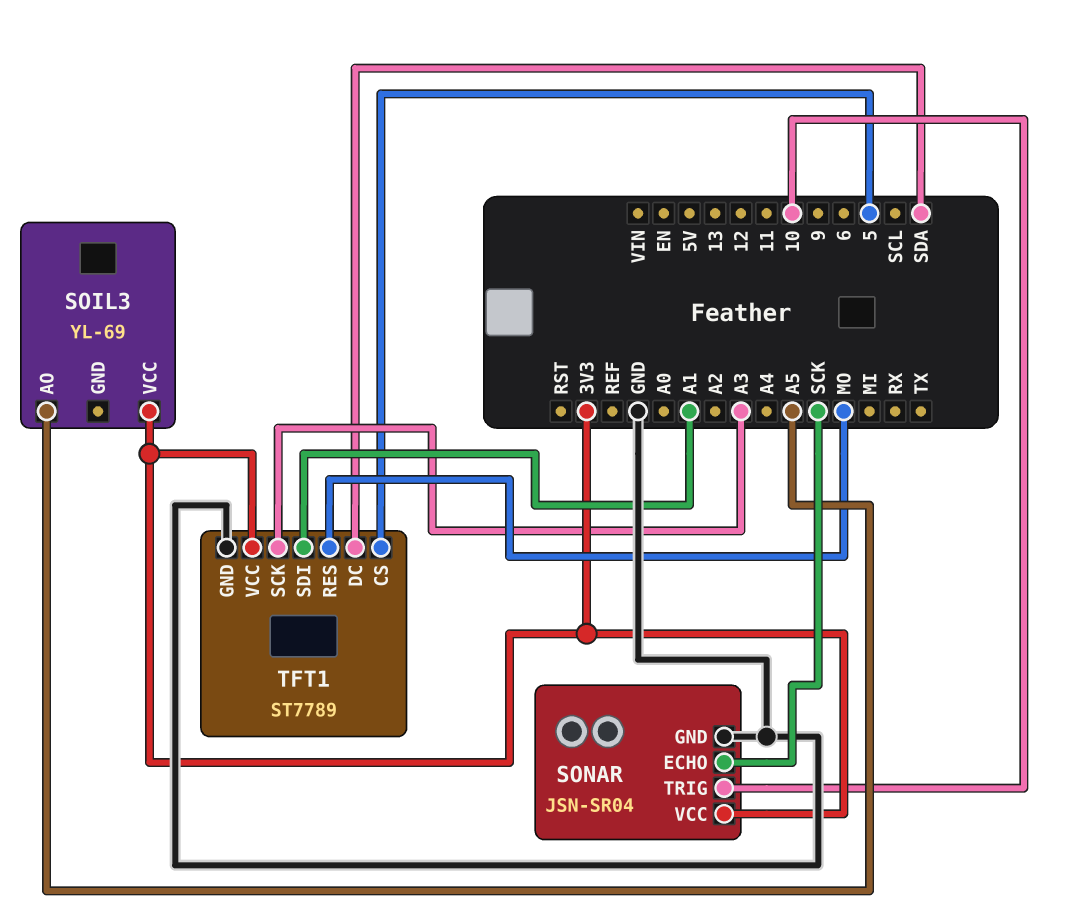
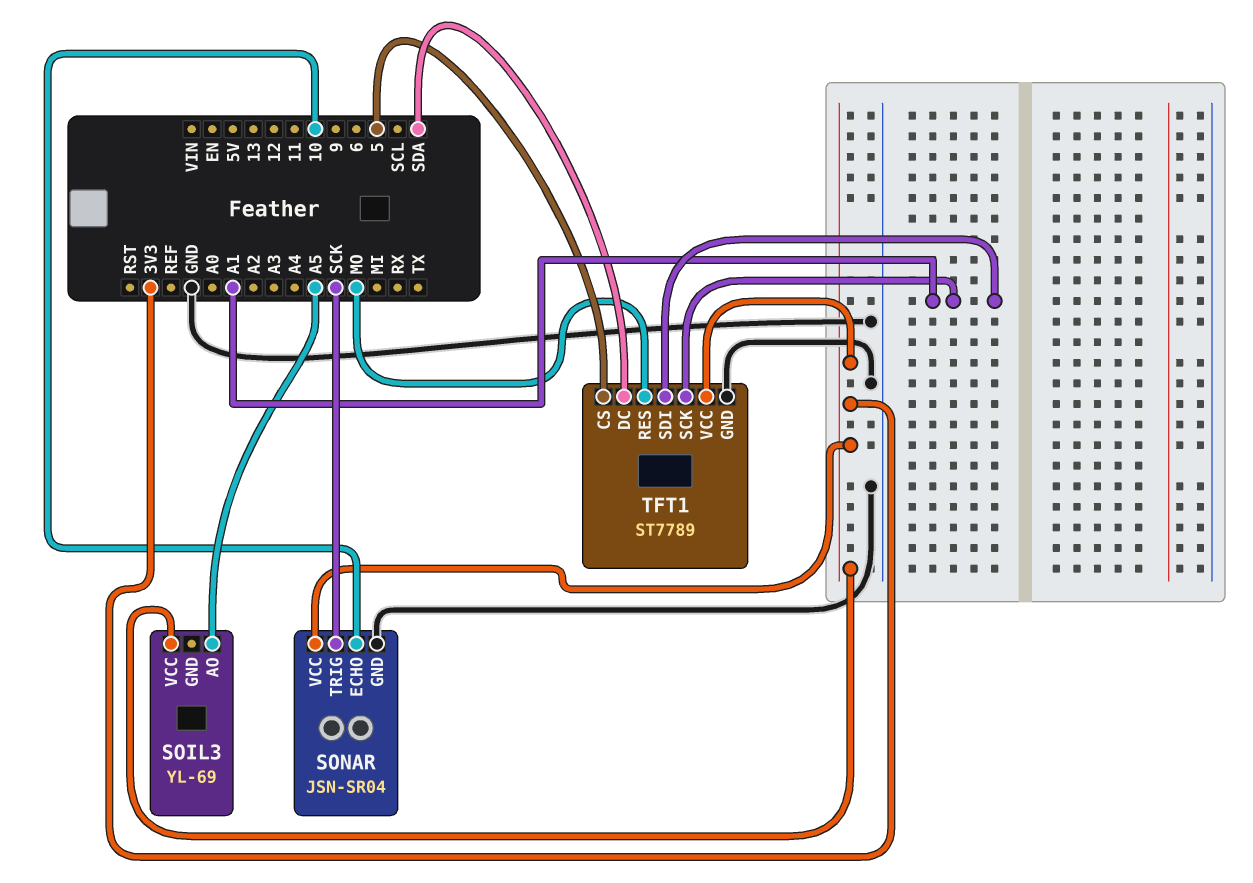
SONAR pin ECHO: SCK -> 10
SONAR pin TRIG: 10 -> SCK
TFT1 pin SCK: A3 -> A1

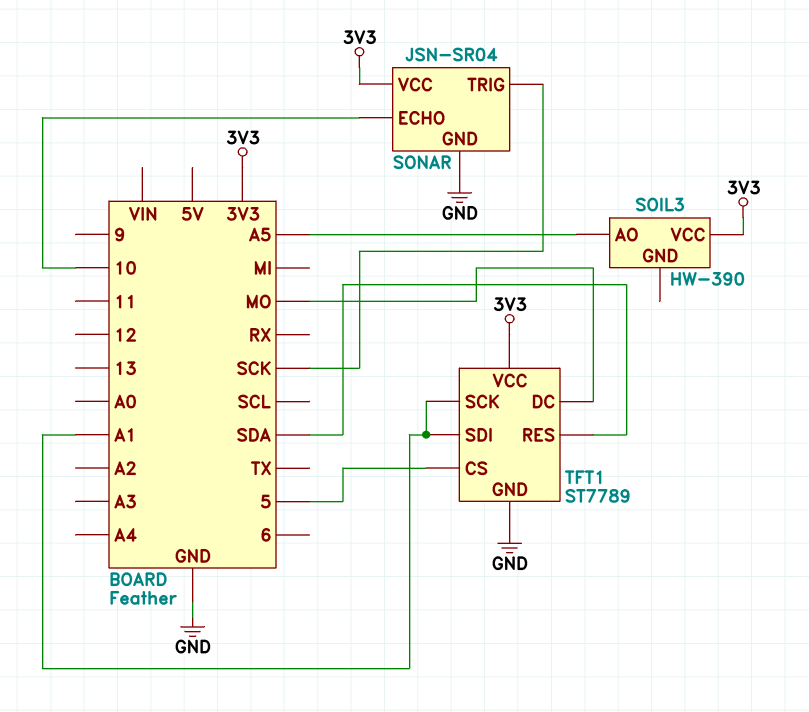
SOIL3: YL-69 -> HW-390
TFT1 pin DC: SDA -> MO
TFT1 pin RES: MO -> SDA

